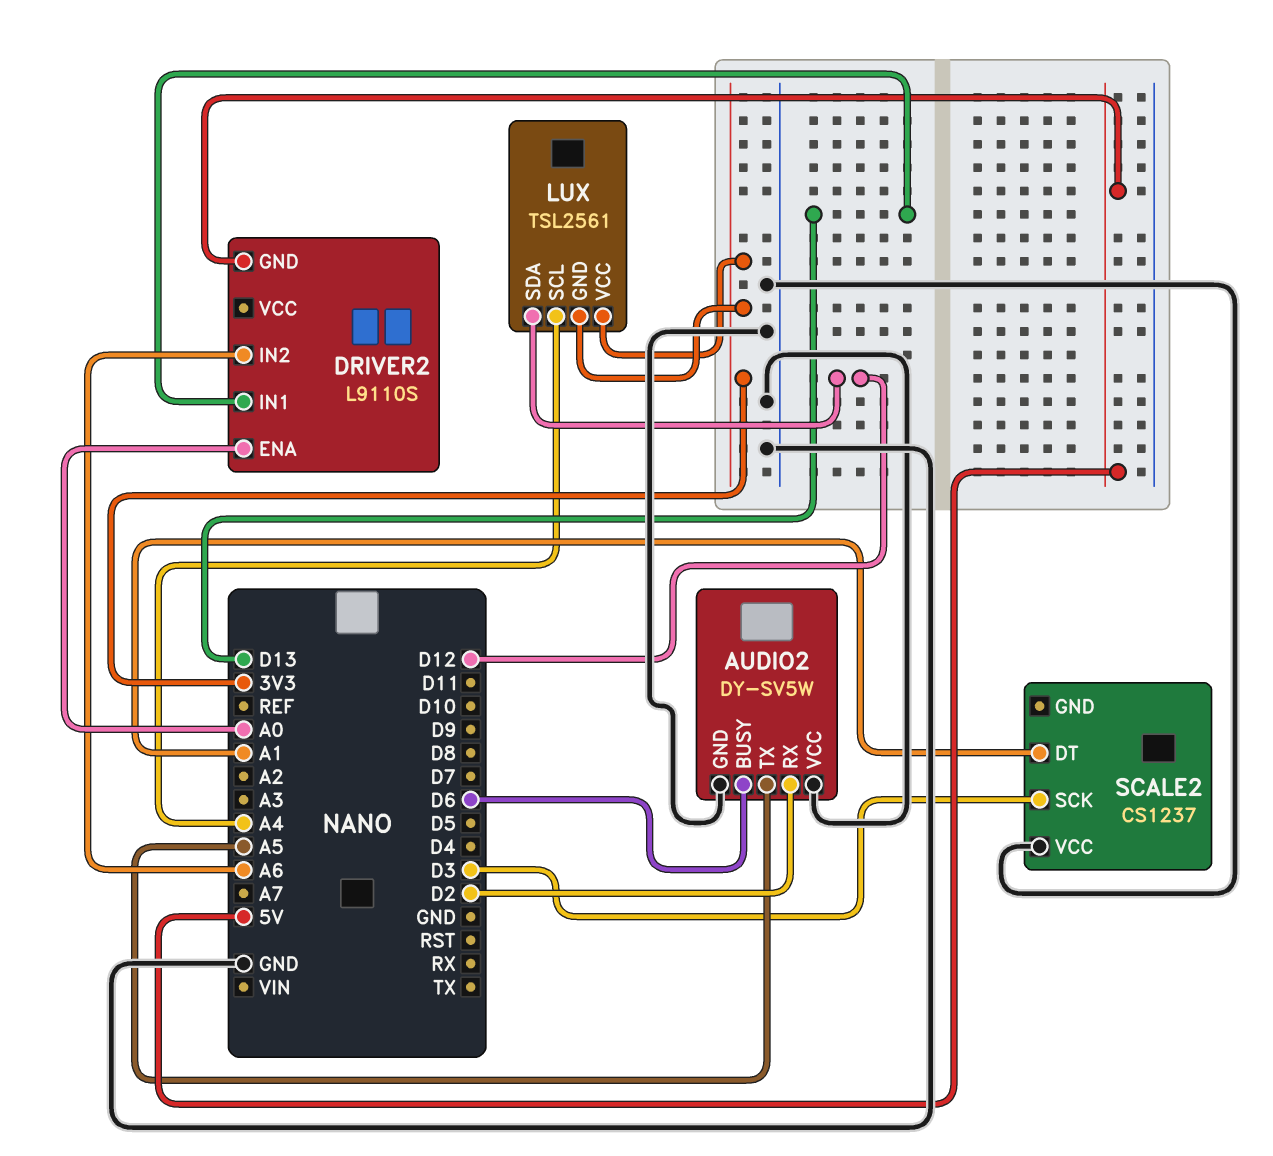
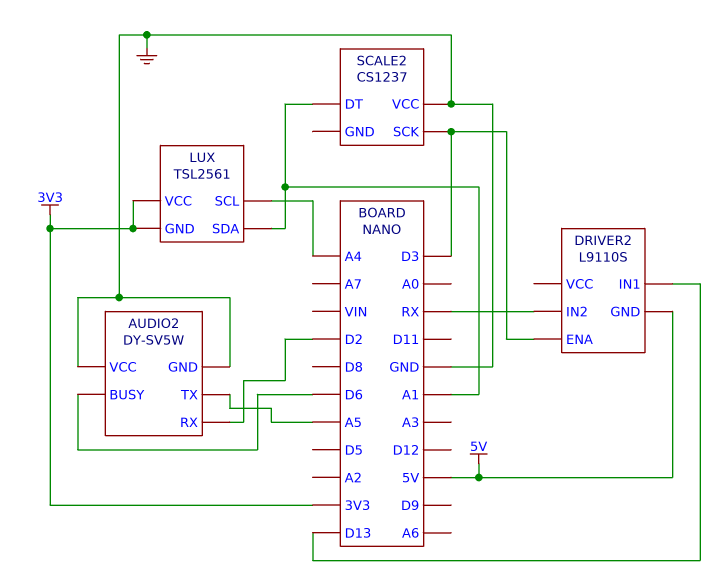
DRIVER2 pin ENA: A0 -> D3
DRIVER2 pin IN2: A6 -> RX
LUX pin SDA: D12 -> A1

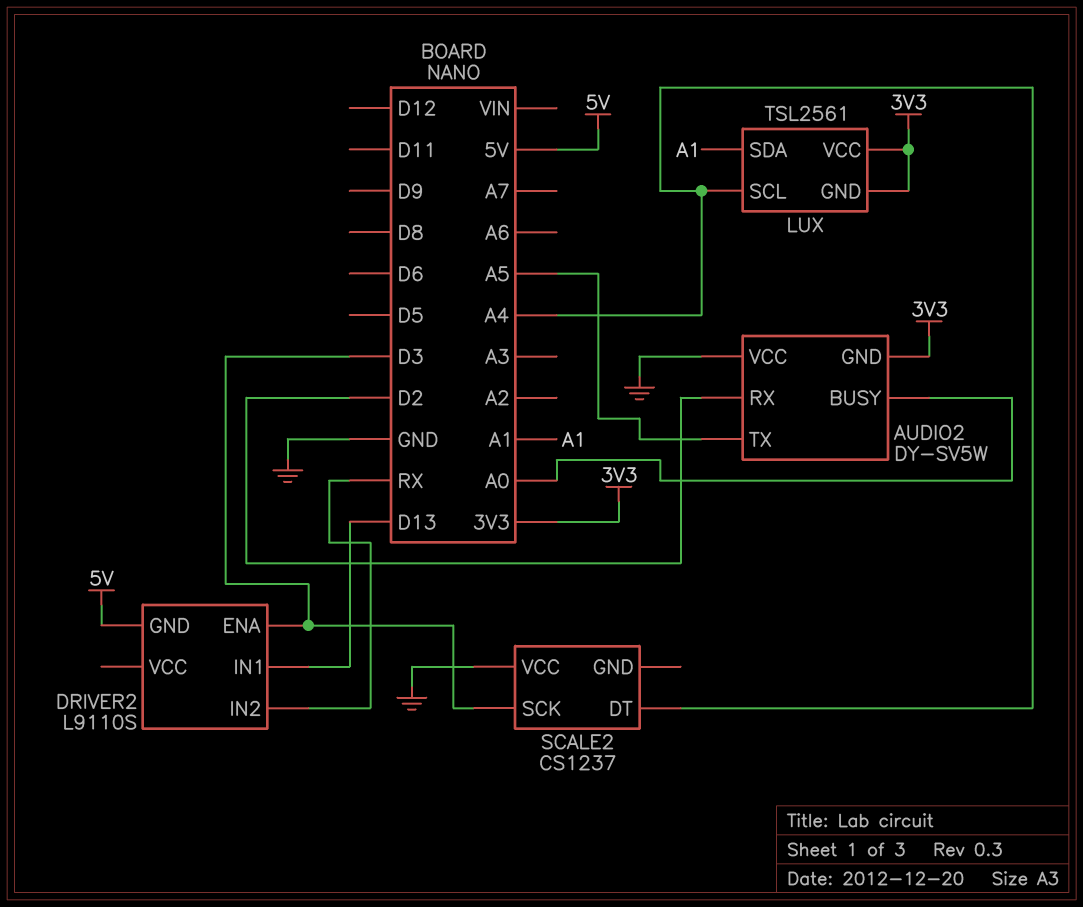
AUDIO2 pin BUSY: D6 -> A0
AUDIO2 pin GND: GND -> 3V3
SCALE2 pin DT: A1 -> A4

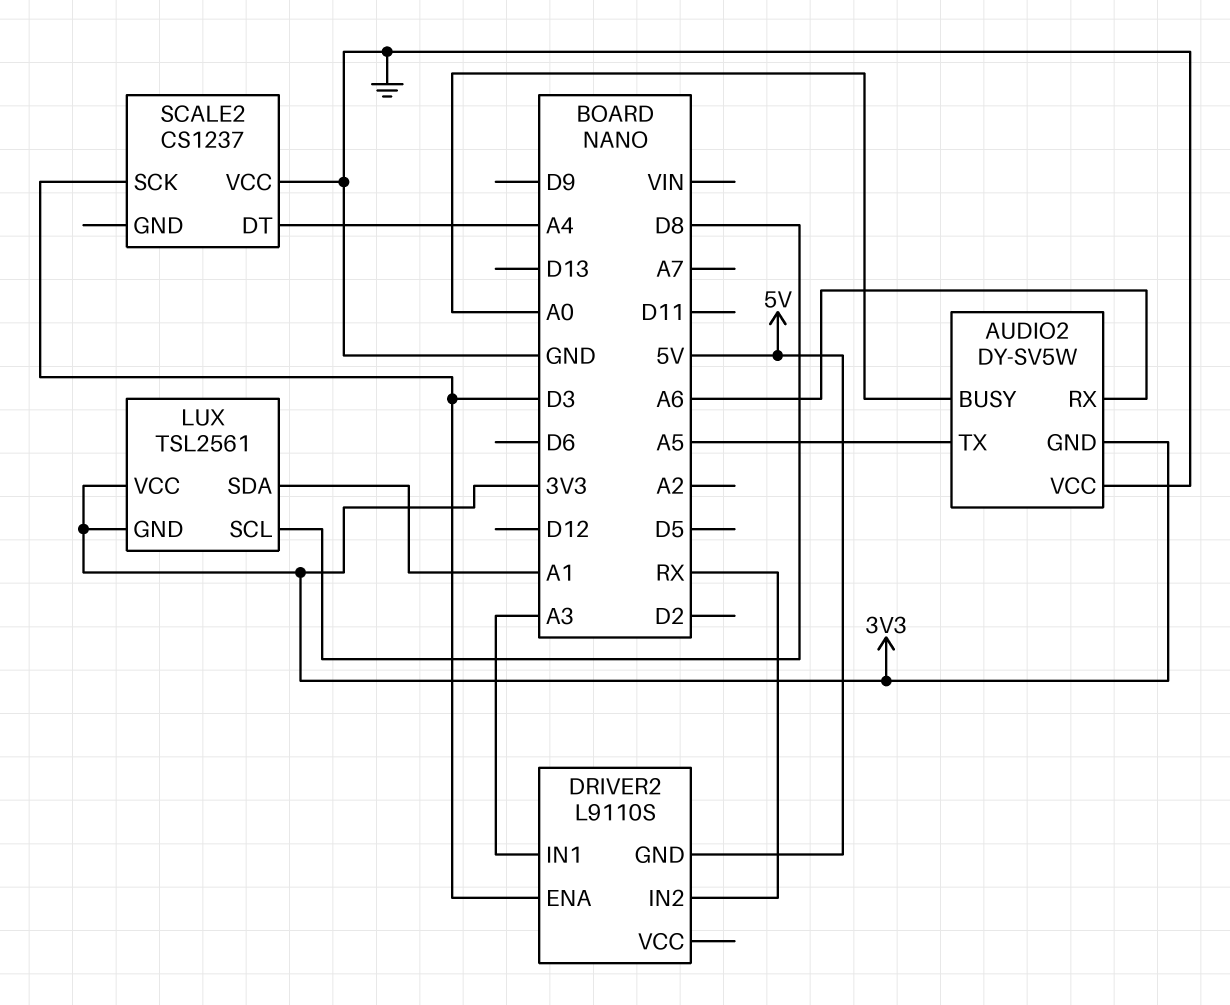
AUDIO2 pin RX: D2 -> A6
DRIVER2 pin IN1: D13 -> A3
LUX pin SCL: A4 -> D8

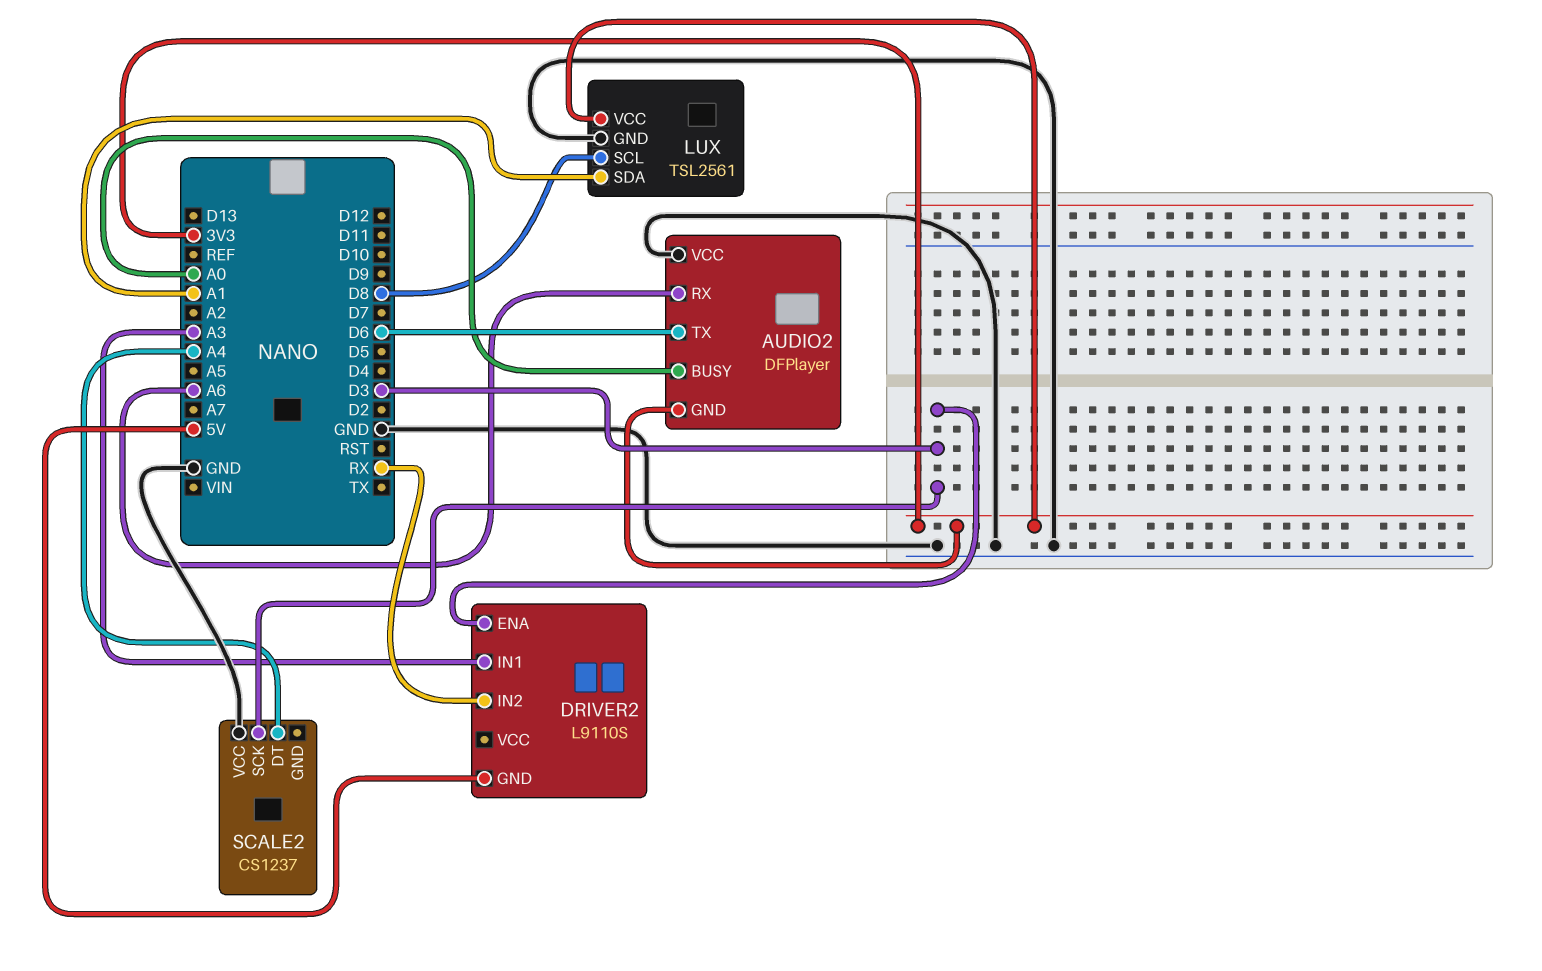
AUDIO2: DY-SV5W -> DFPlayer
AUDIO2 pin TX: A5 -> D6
LUX pin GND: 3V3 -> GND

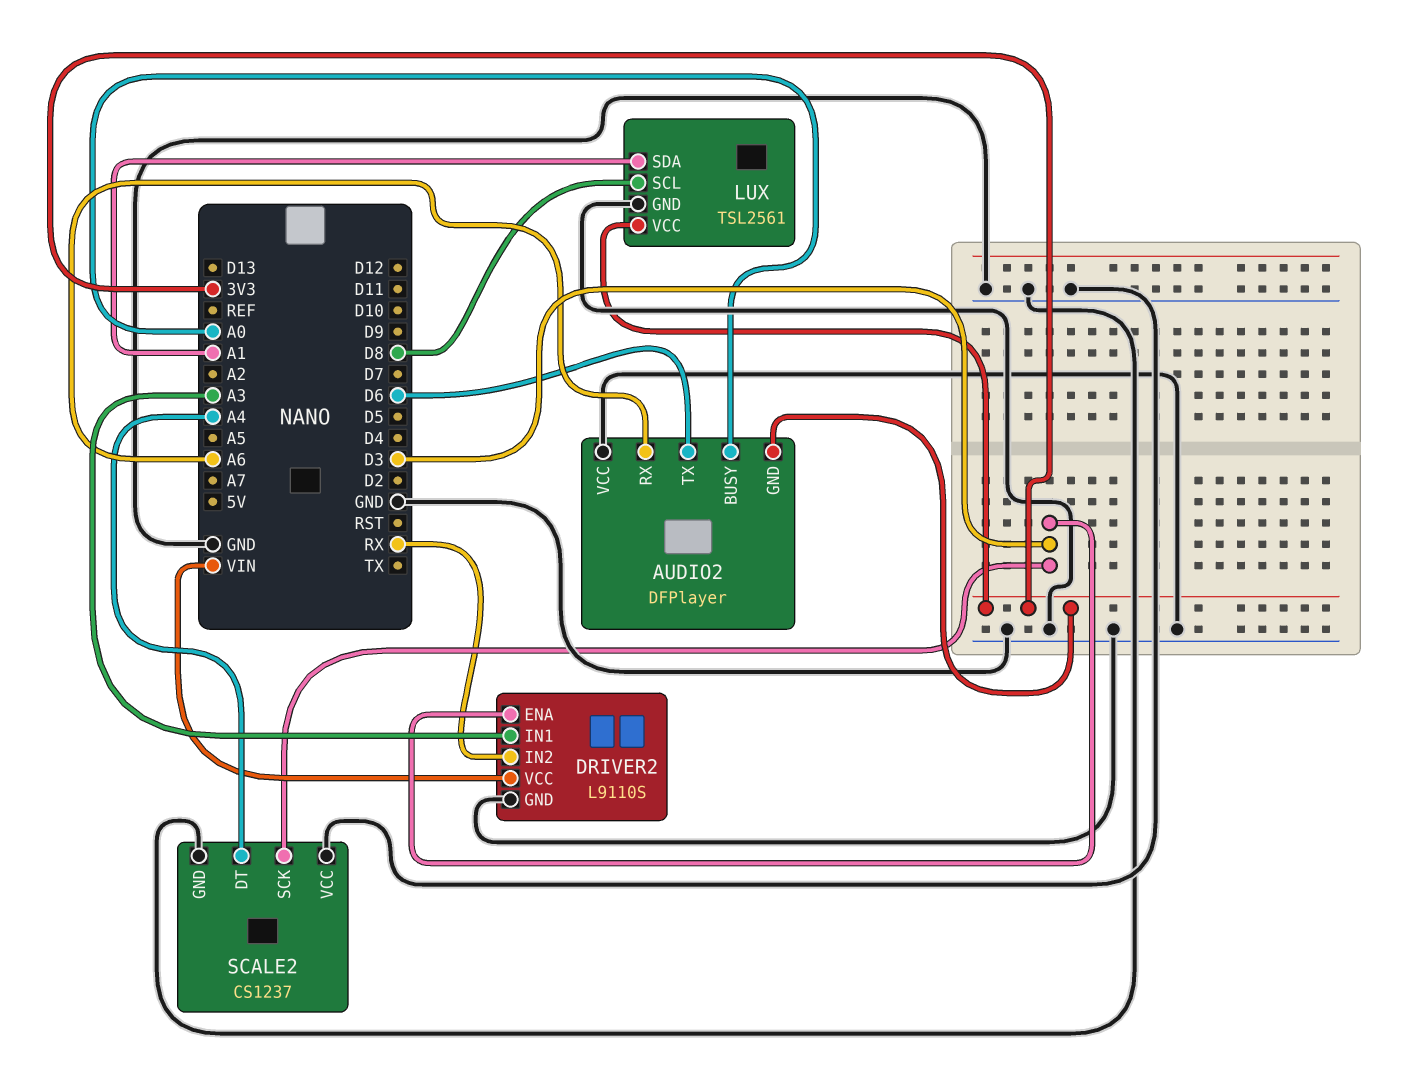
DRIVER2 pin GND: 5V -> GND
DRIVER2 pin VCC: none -> VIN
SCALE2 pin GND: none -> GND

